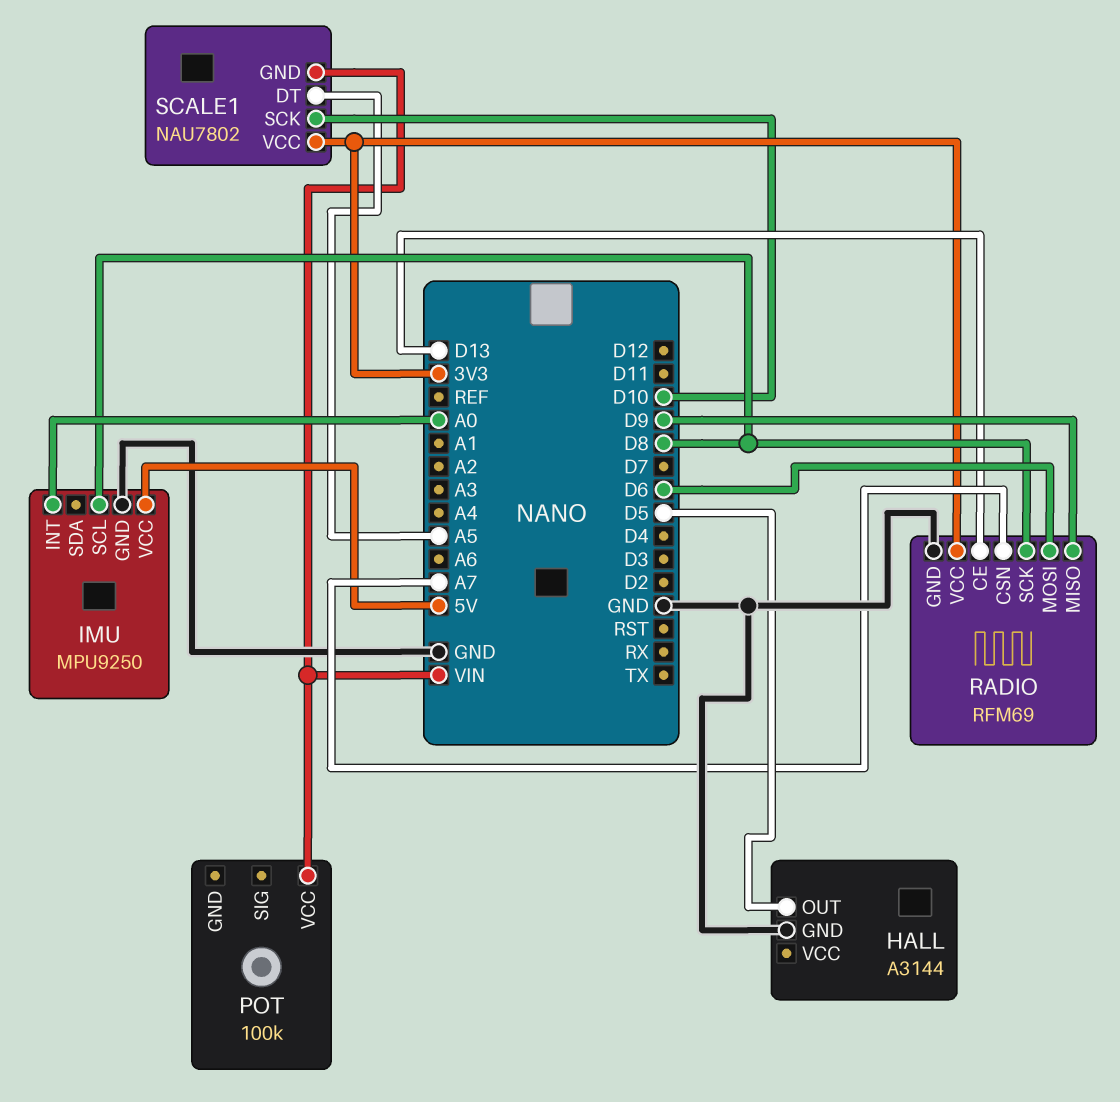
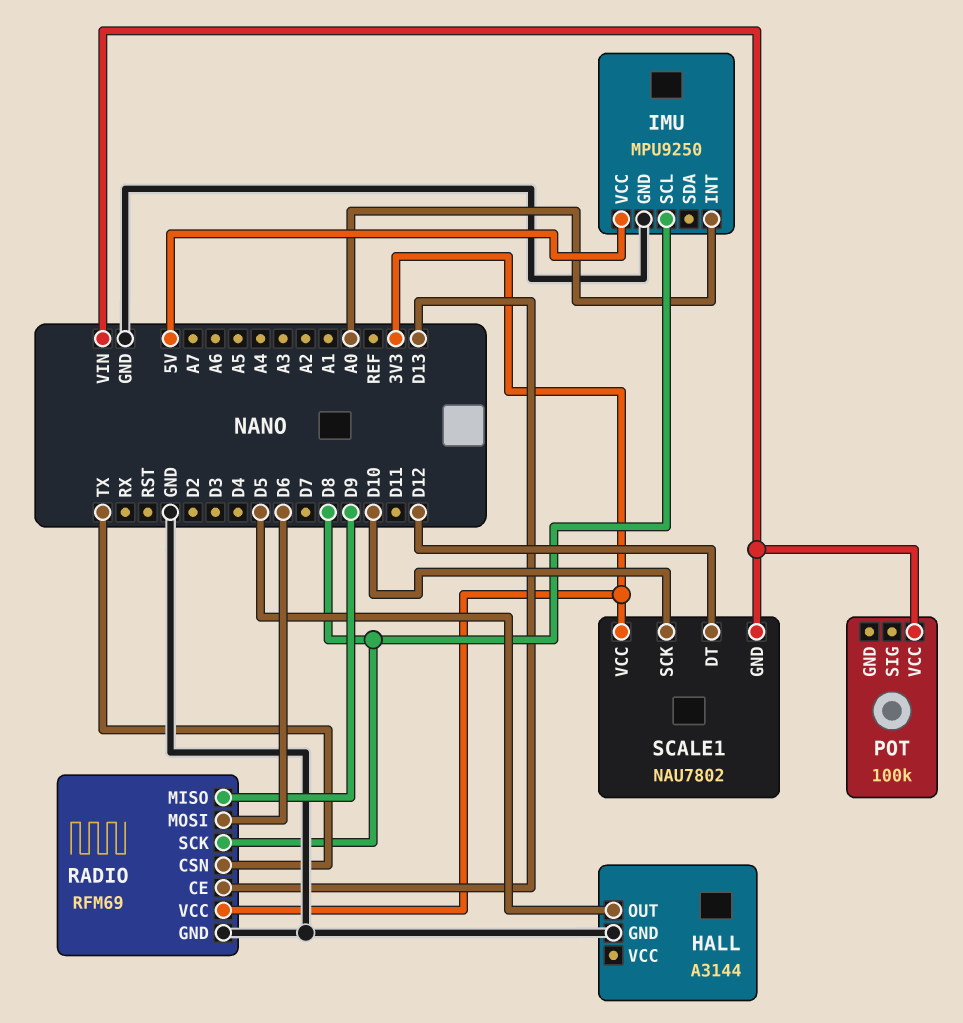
RADIO pin CSN: A7 -> TX
SCALE1 pin DT: A5 -> D12

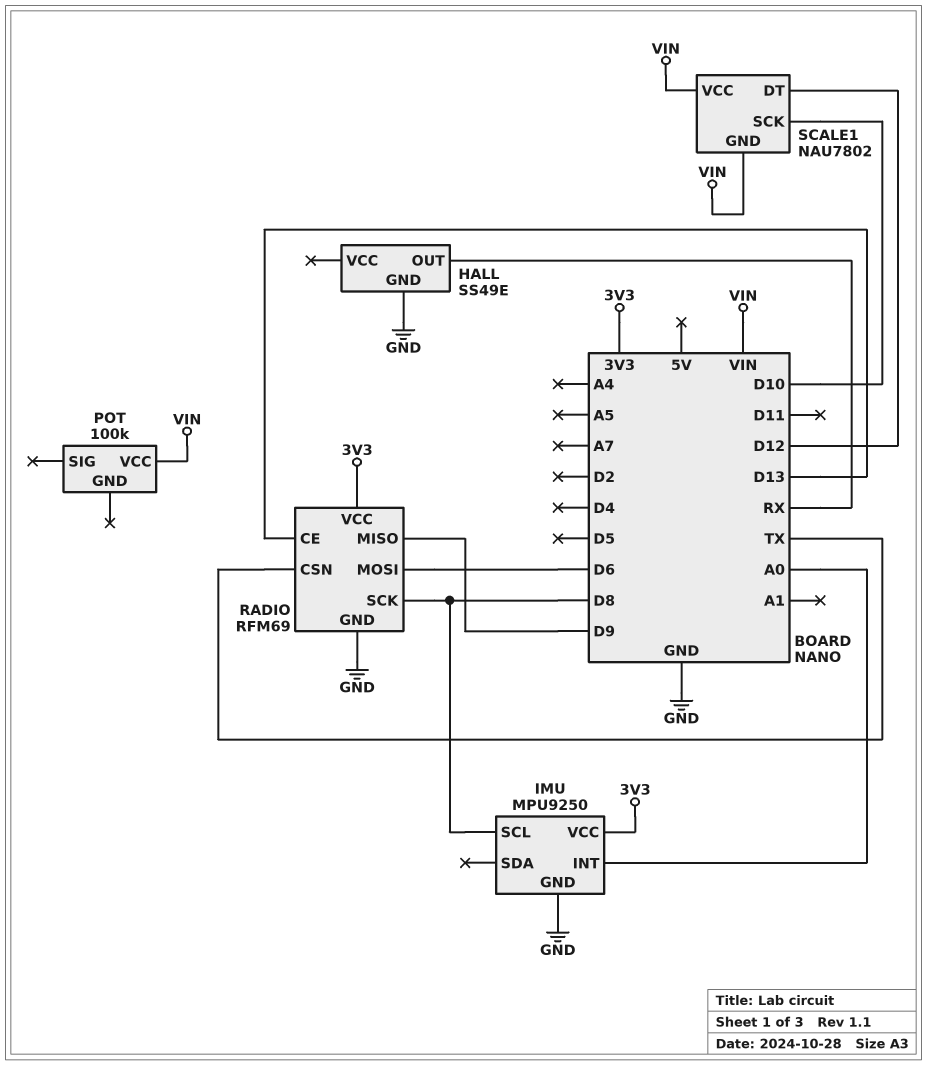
HALL: A3144 -> SS49E
HALL pin OUT: D5 -> RX
IMU pin VCC: 5V -> 3V3
SCALE1 pin VCC: 3V3 -> VIN

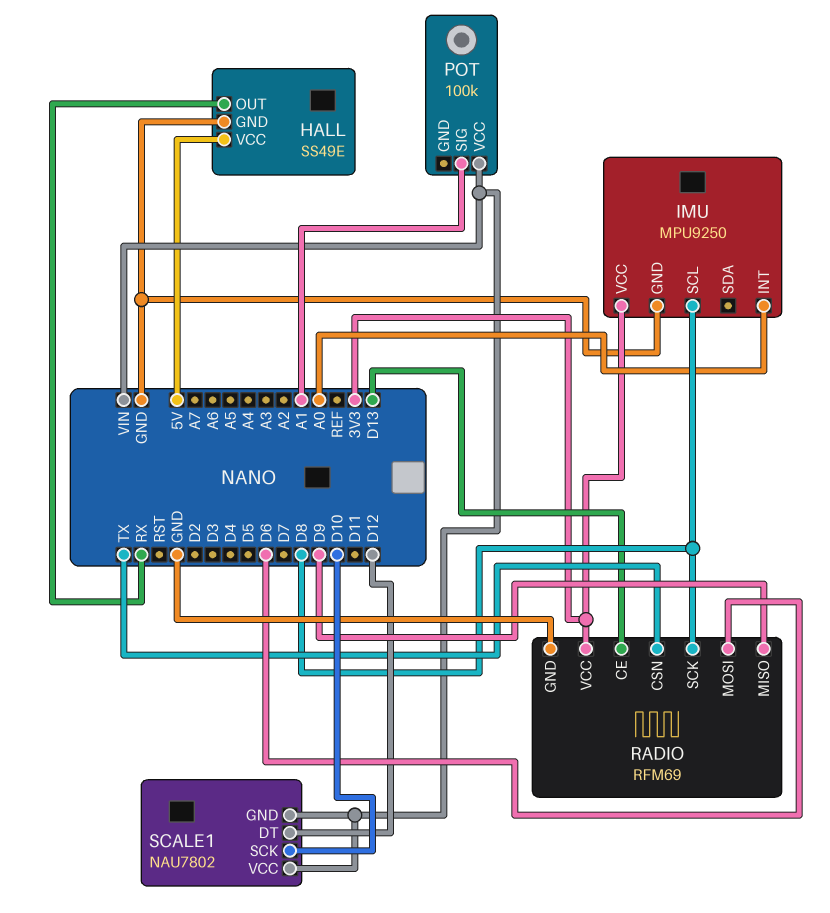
HALL pin VCC: none -> 5V
POT pin SIG: none -> A1

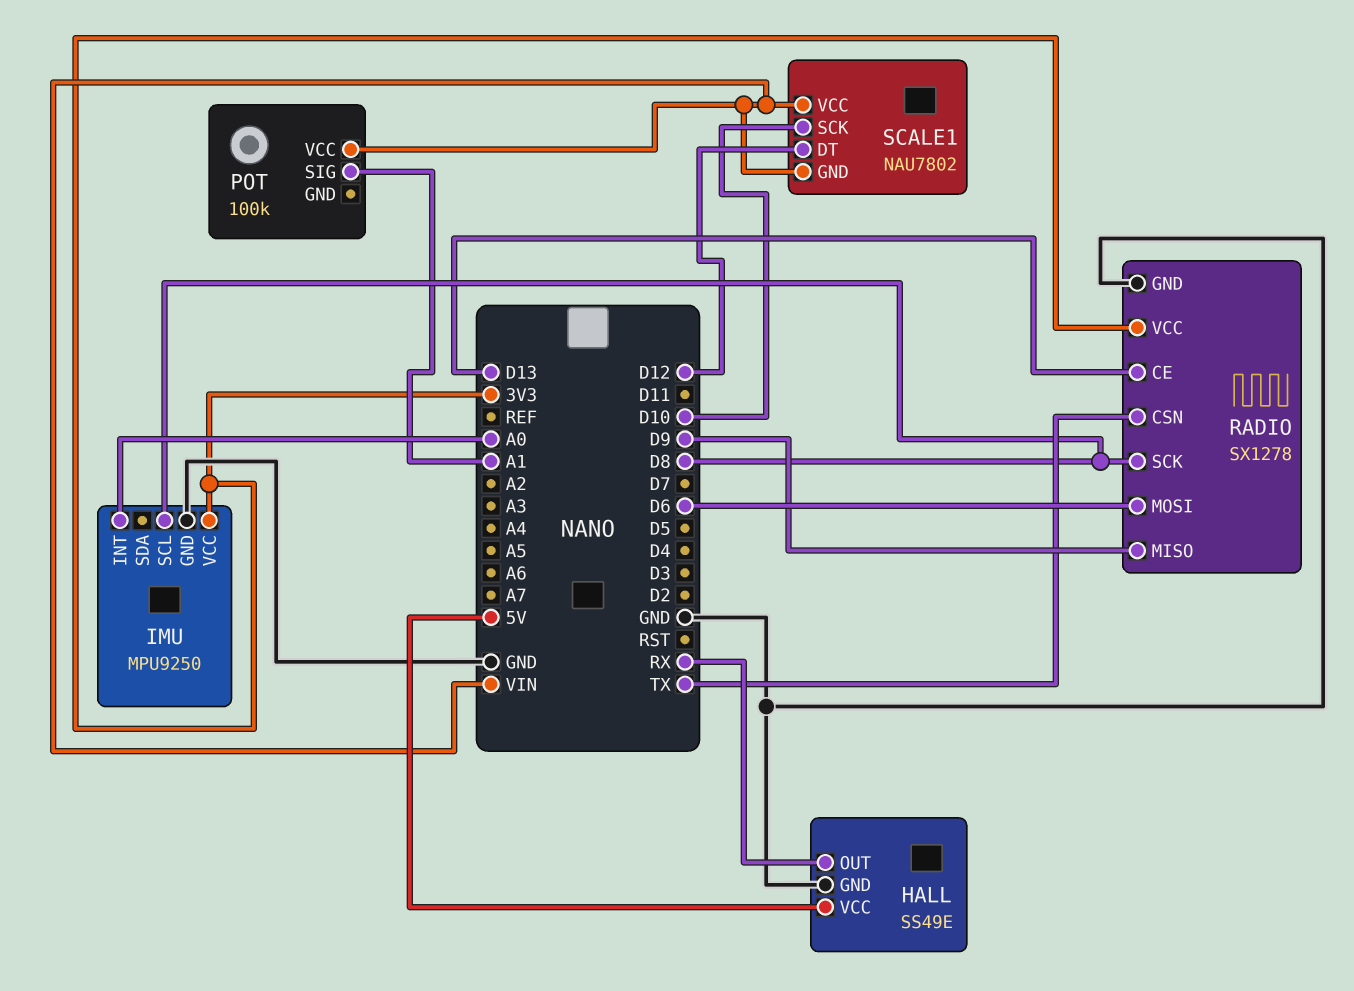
RADIO: RFM69 -> SX1278

